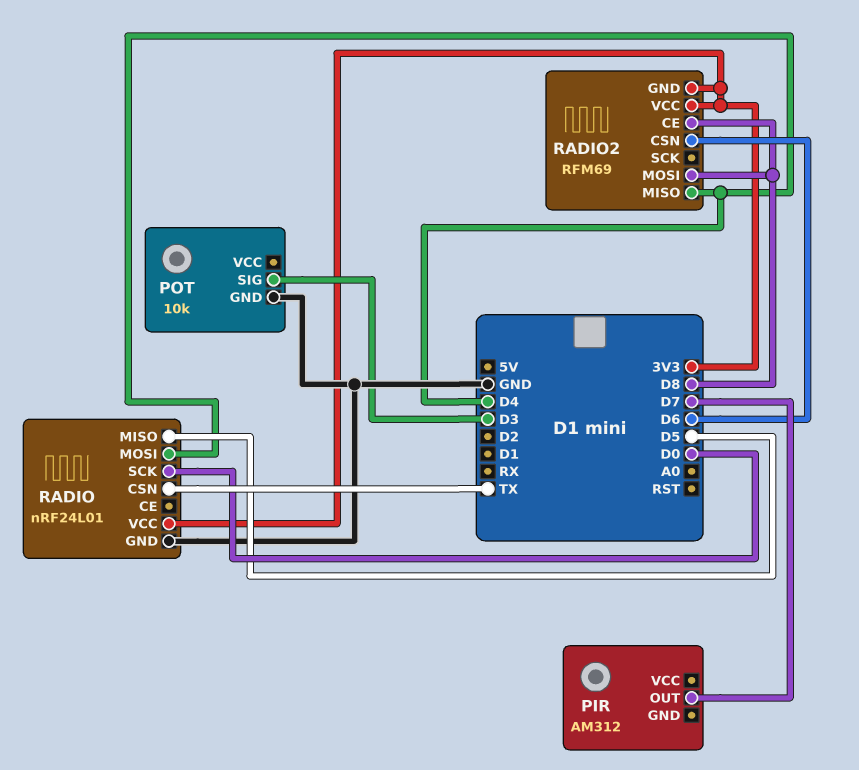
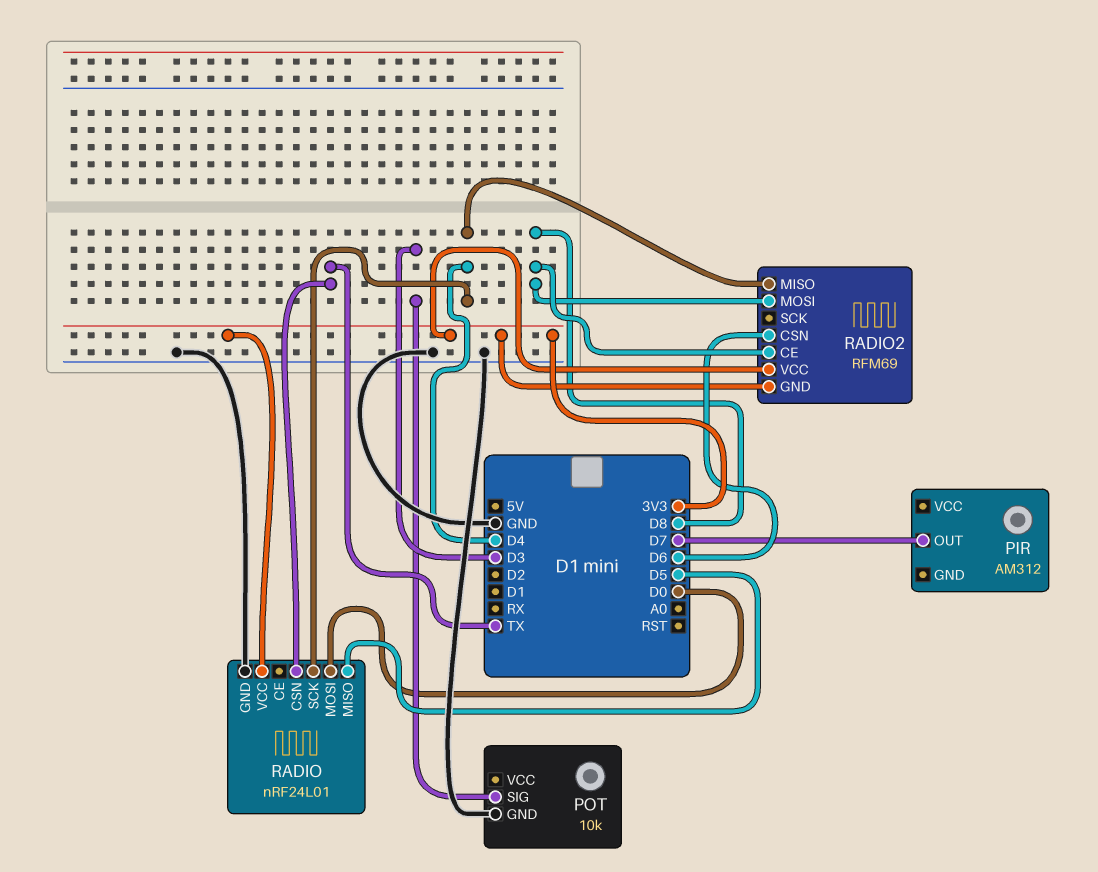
RADIO pin MOSI: D4 -> D0
RADIO pin SCK: D0 -> D4

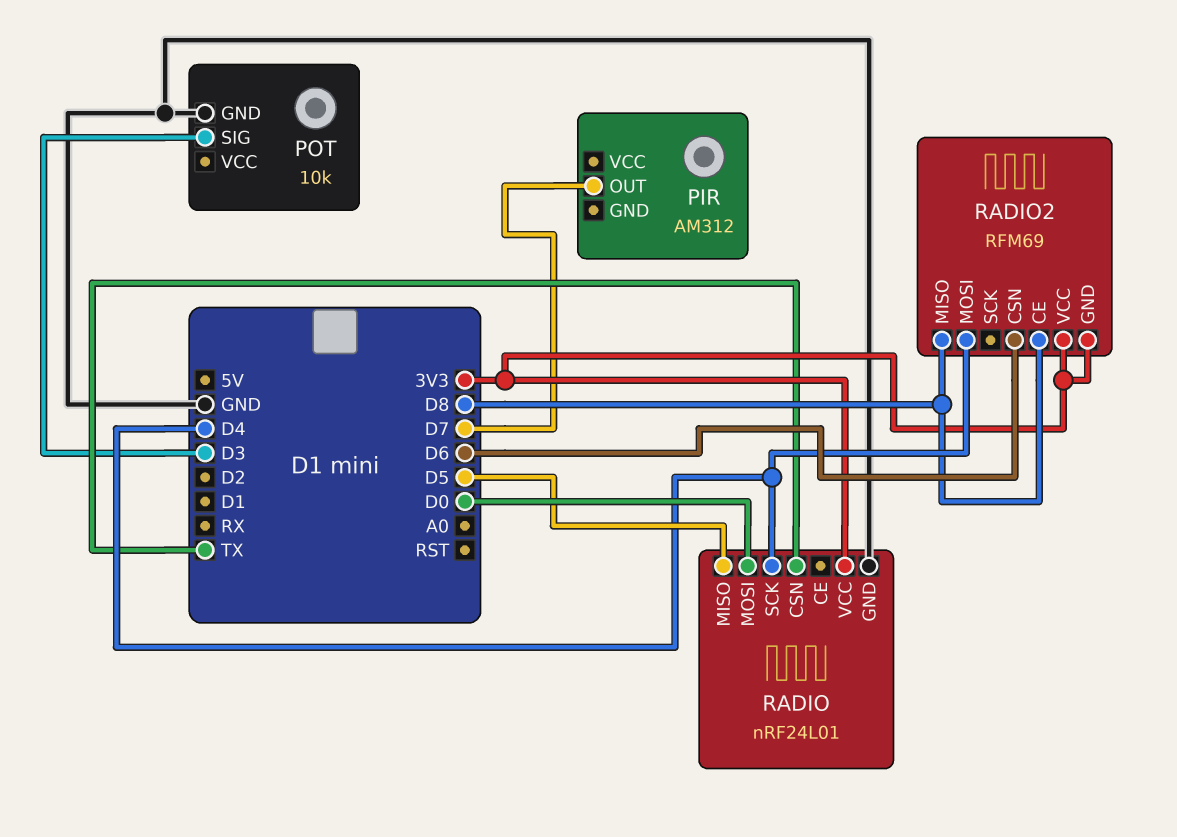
RADIO2 pin MISO: D4 -> D8
RADIO2 pin MOSI: D8 -> D4

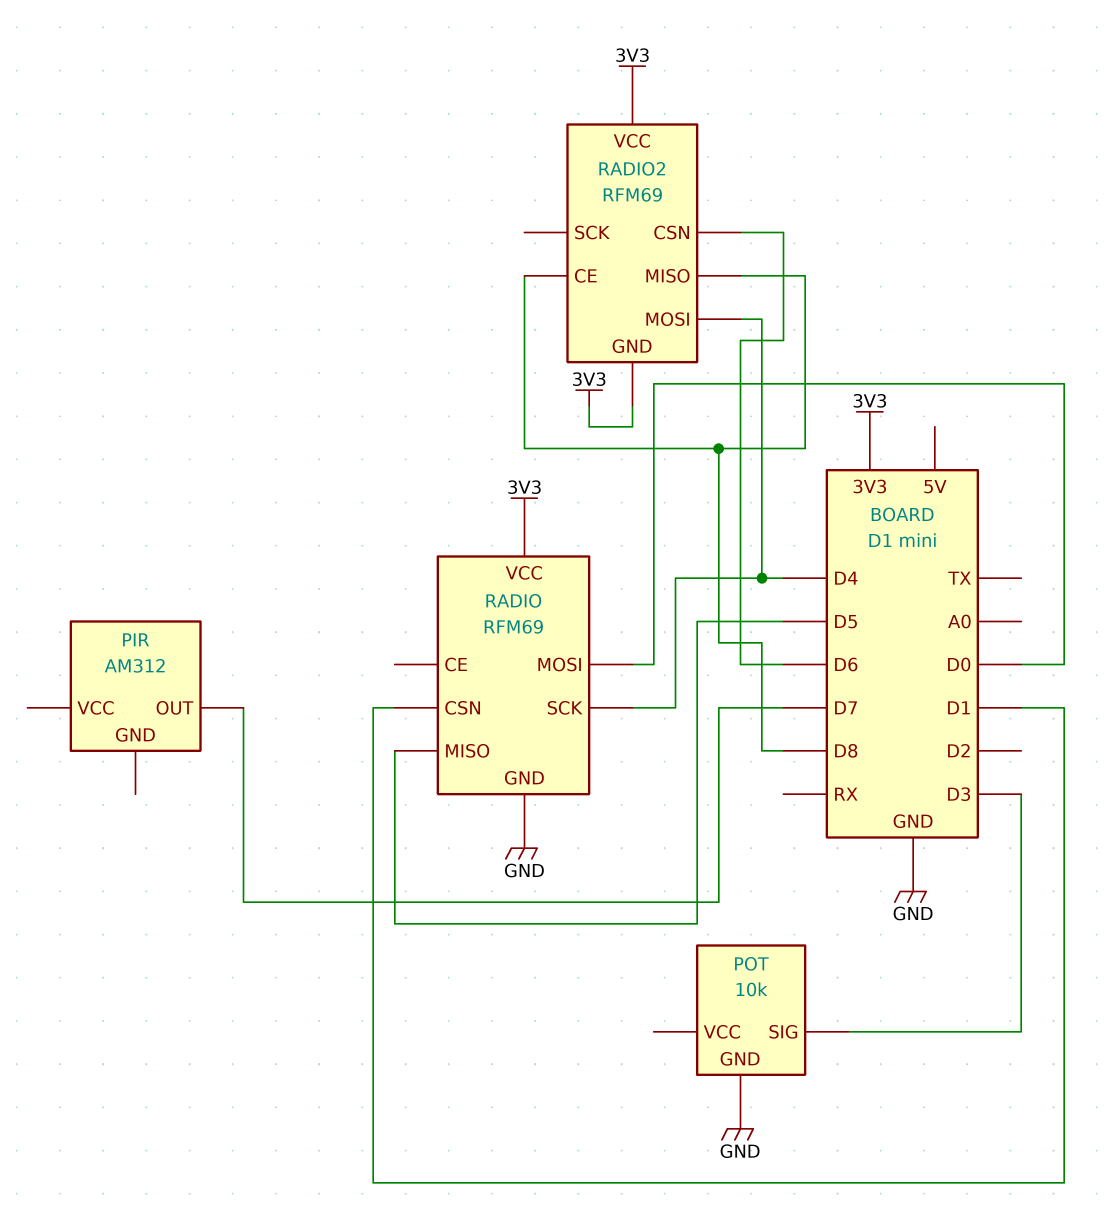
RADIO: nRF24L01 -> RFM69
RADIO pin CSN: TX -> D1

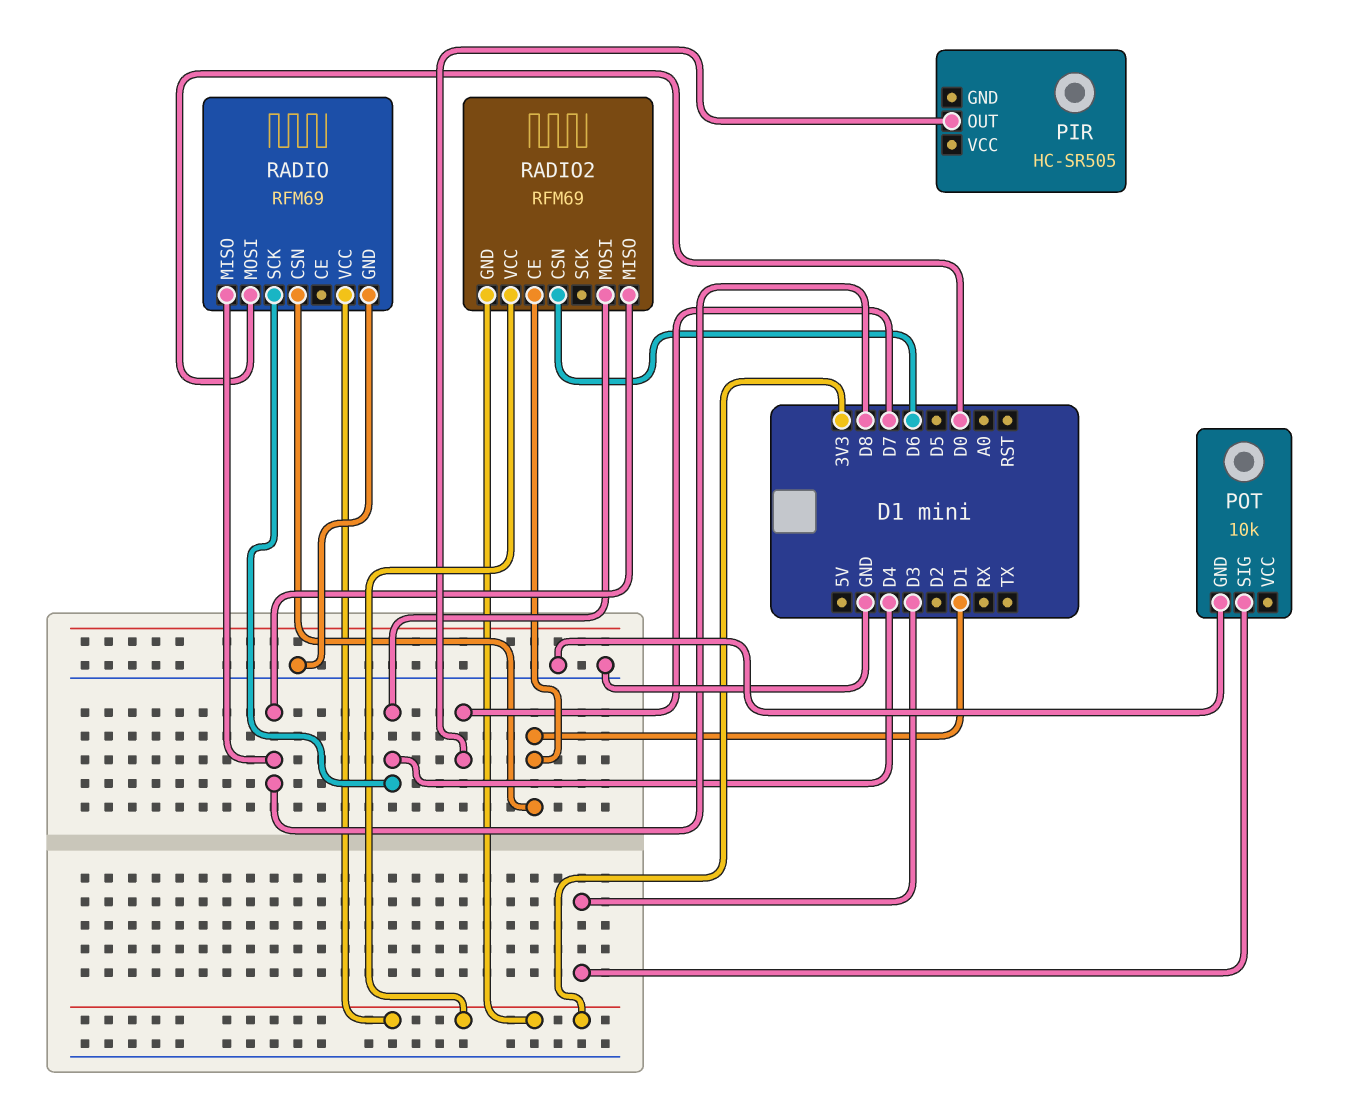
PIR: AM312 -> HC-SR505
RADIO pin MISO: D5 -> D8
RADIO2 pin CE: D8 -> D1

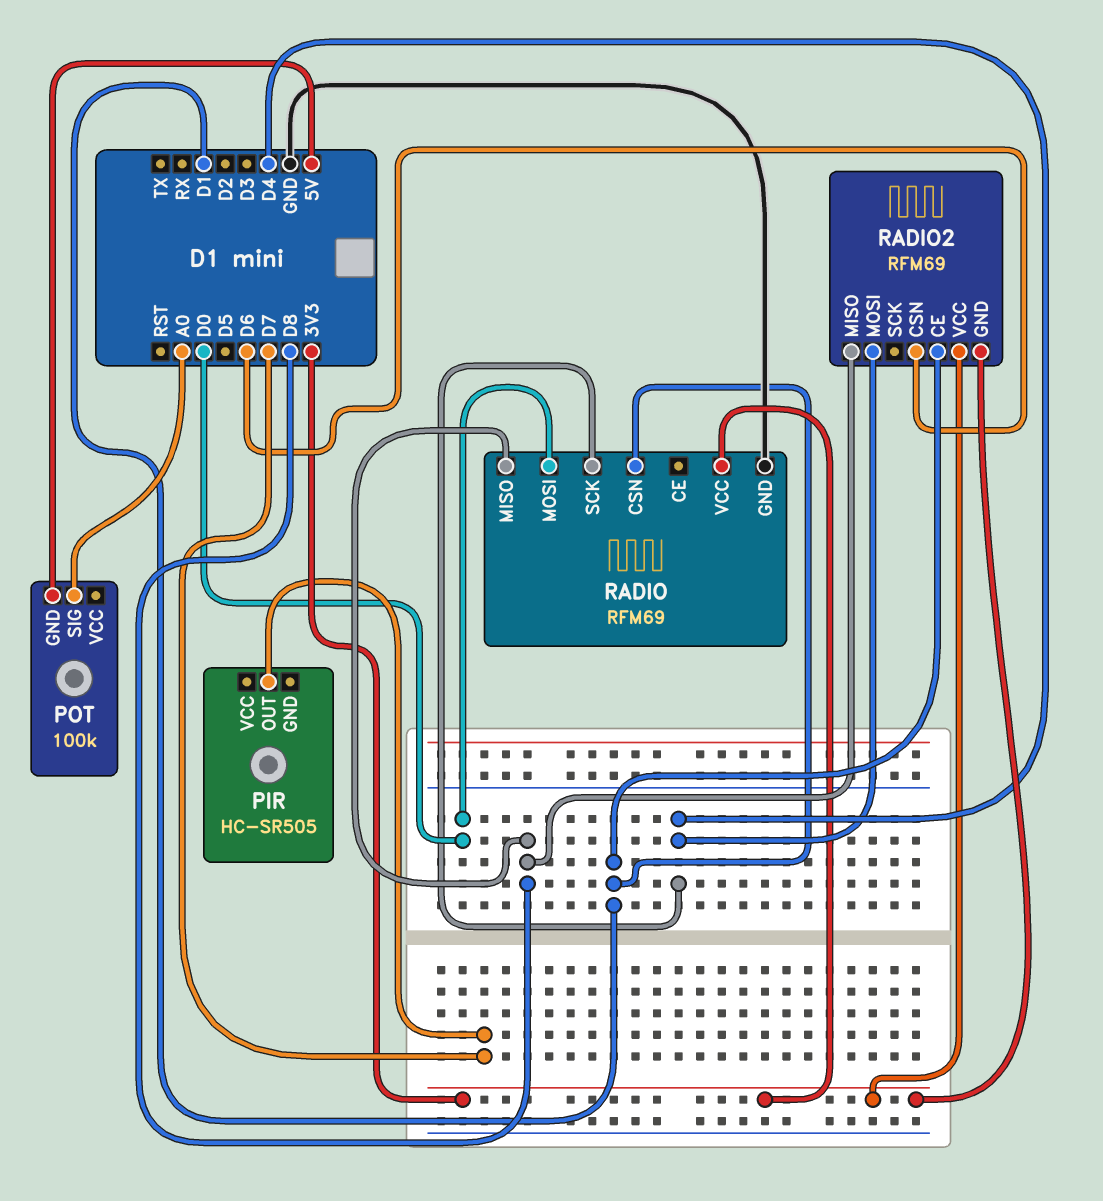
POT: 10k -> 100k
POT pin GND: GND -> 5V
POT pin SIG: D3 -> A0

